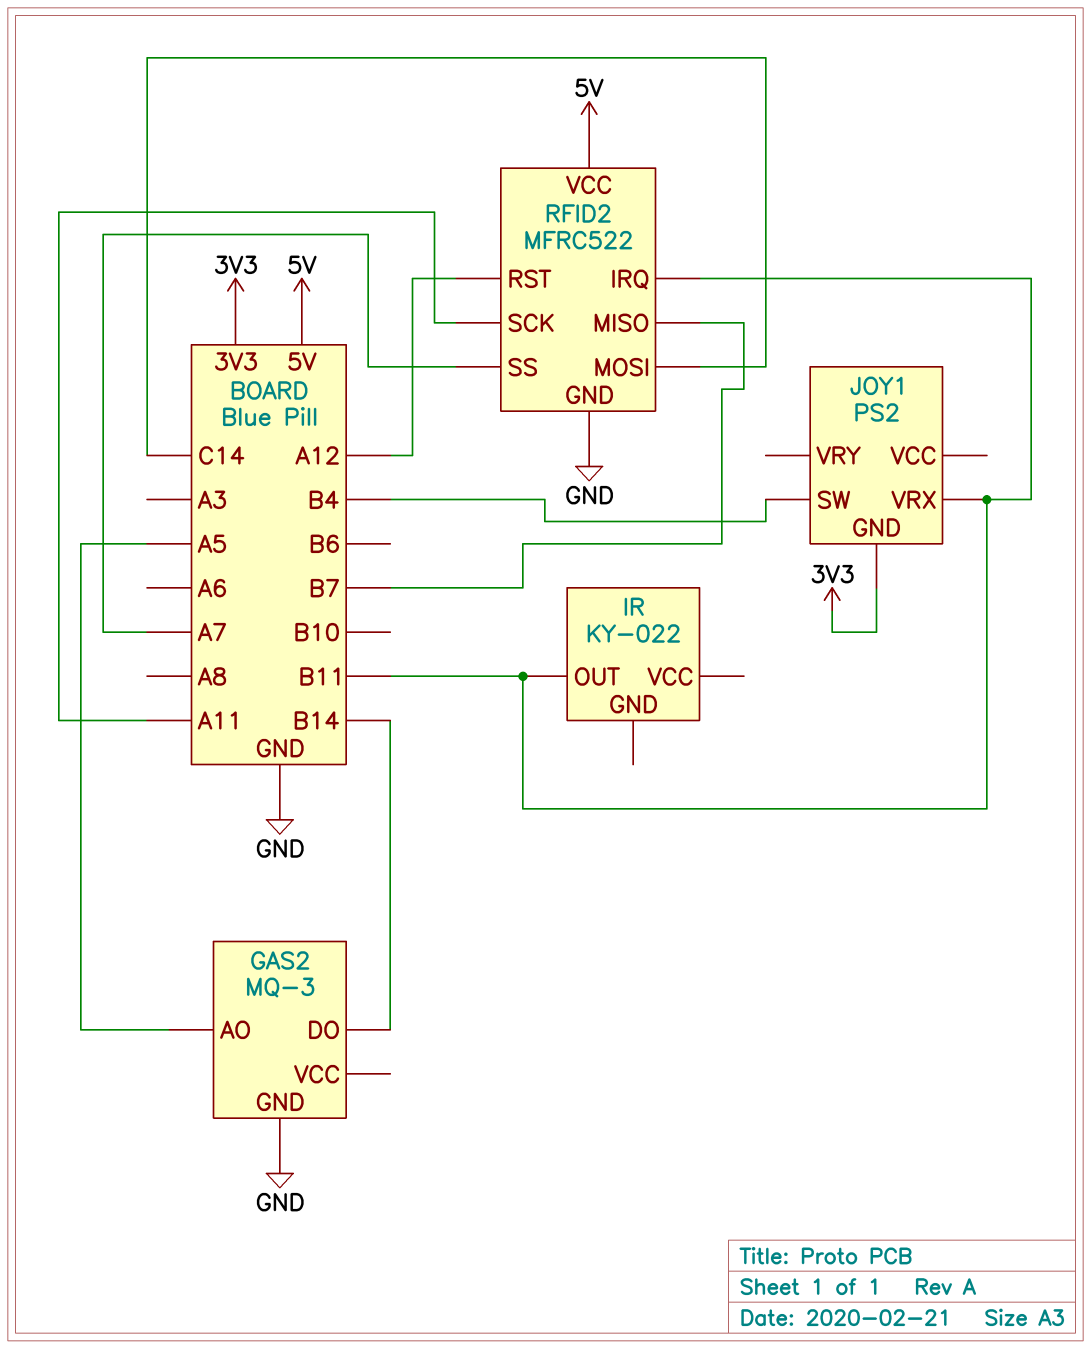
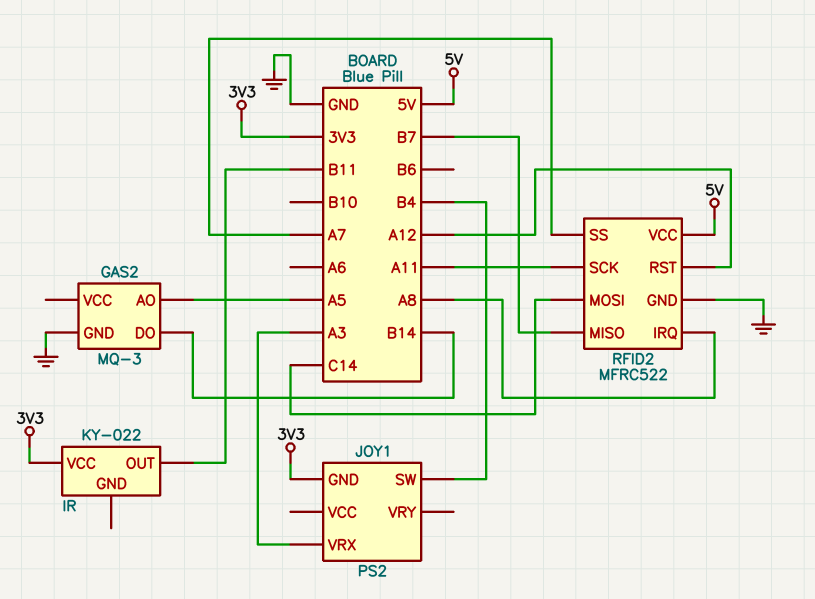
IR pin VCC: none -> 3V3
JOY1 pin VRX: B11 -> A3
RFID2 pin IRQ: B11 -> A8

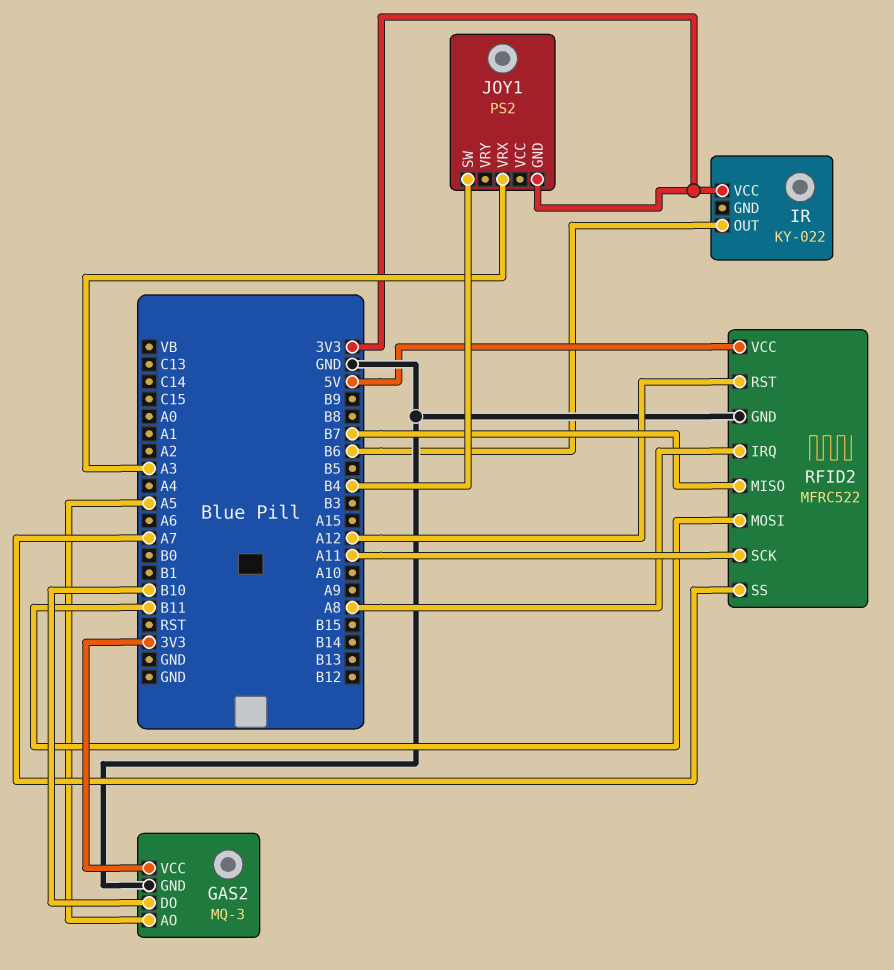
GAS2 pin DO: B14 -> B10
GAS2 pin VCC: none -> 3V3
IR pin OUT: B11 -> B6
RFID2 pin MOSI: C14 -> B11

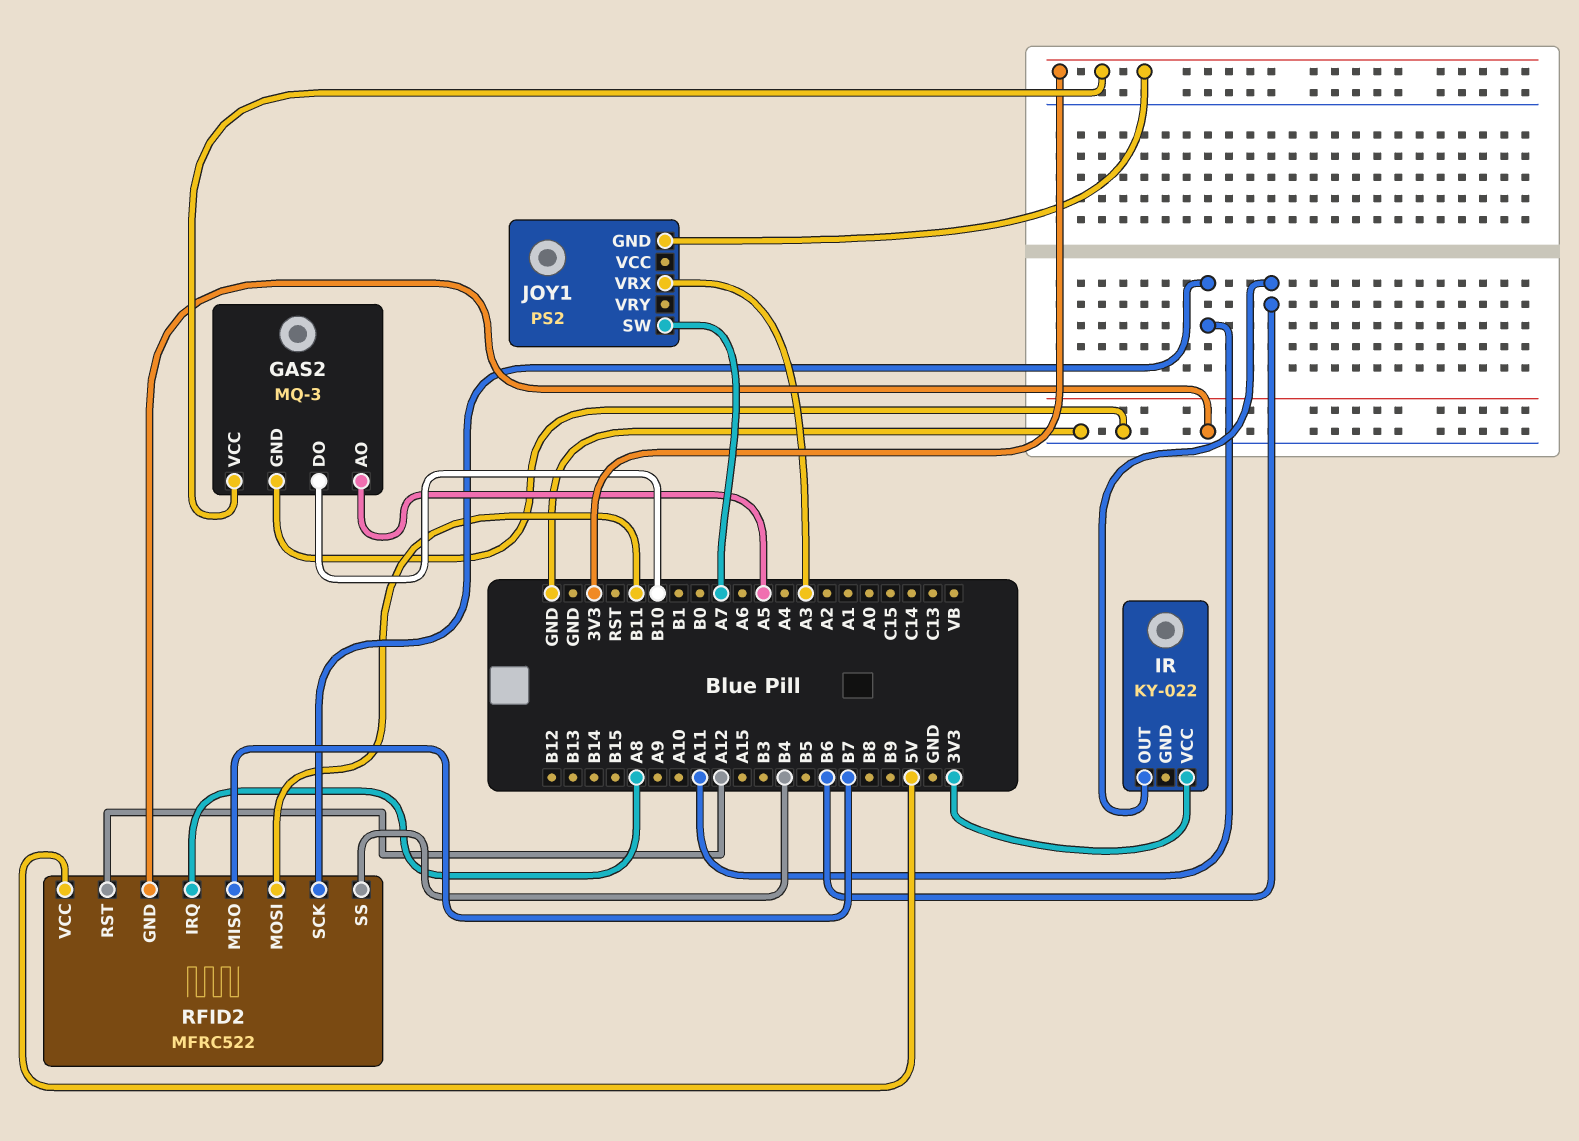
JOY1 pin SW: B4 -> A7
RFID2 pin SS: A7 -> B4

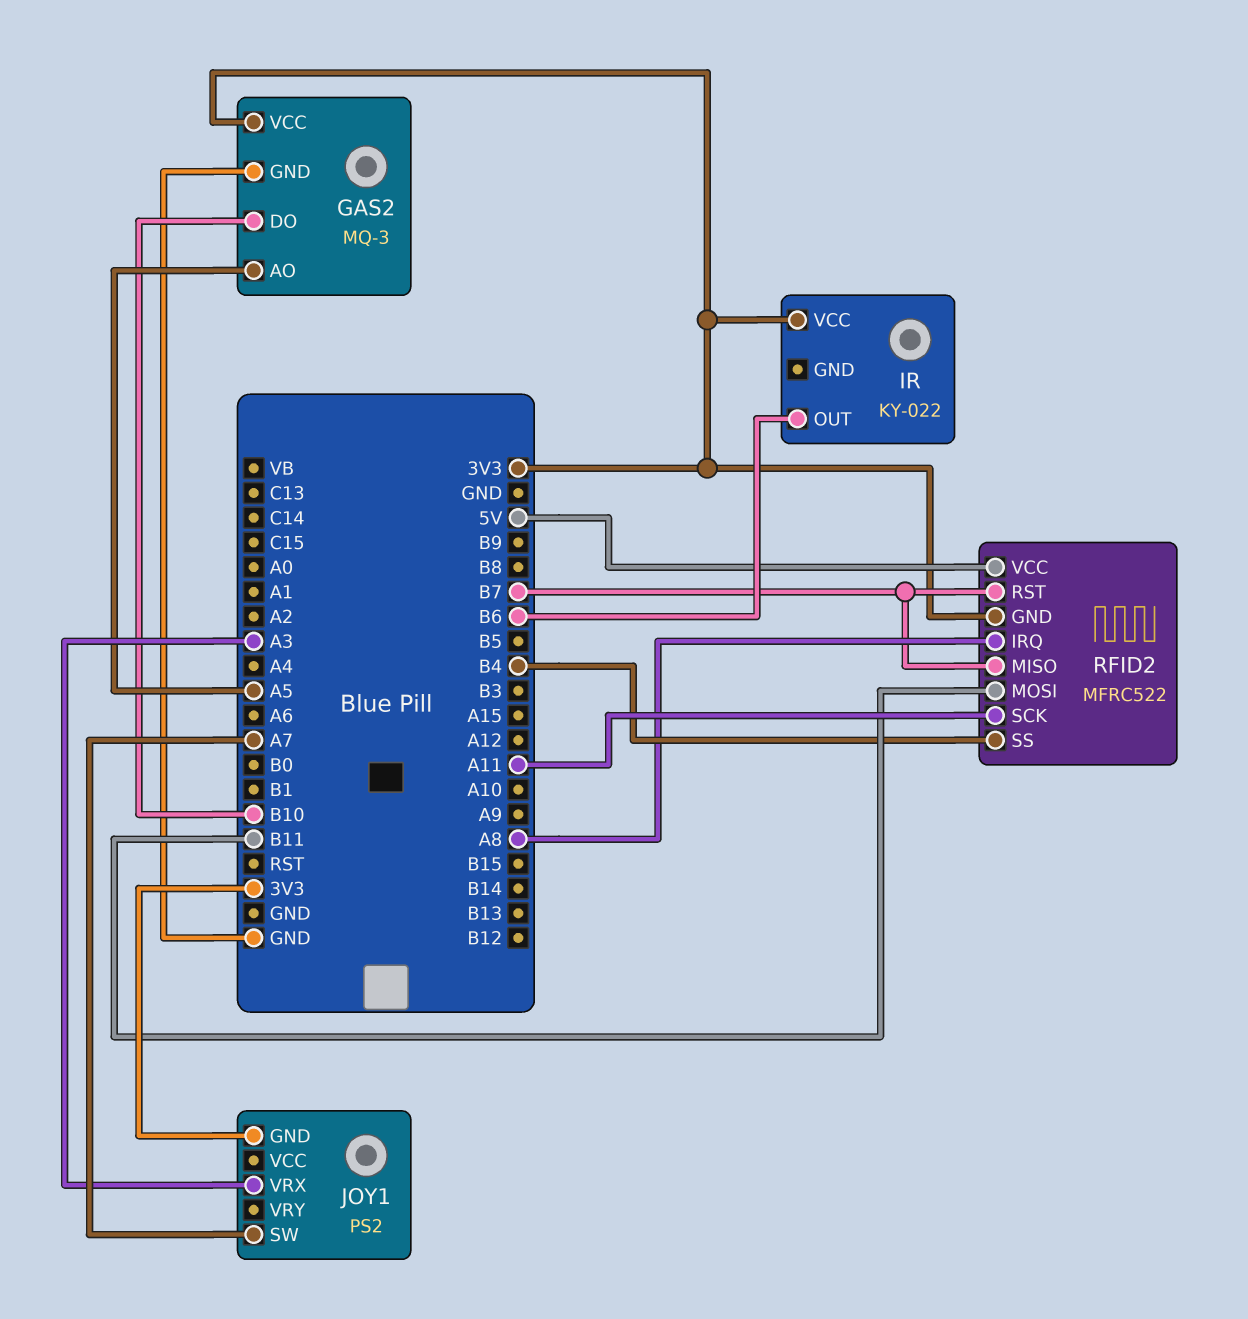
RFID2 pin GND: GND -> 3V3
RFID2 pin RST: A12 -> B7

